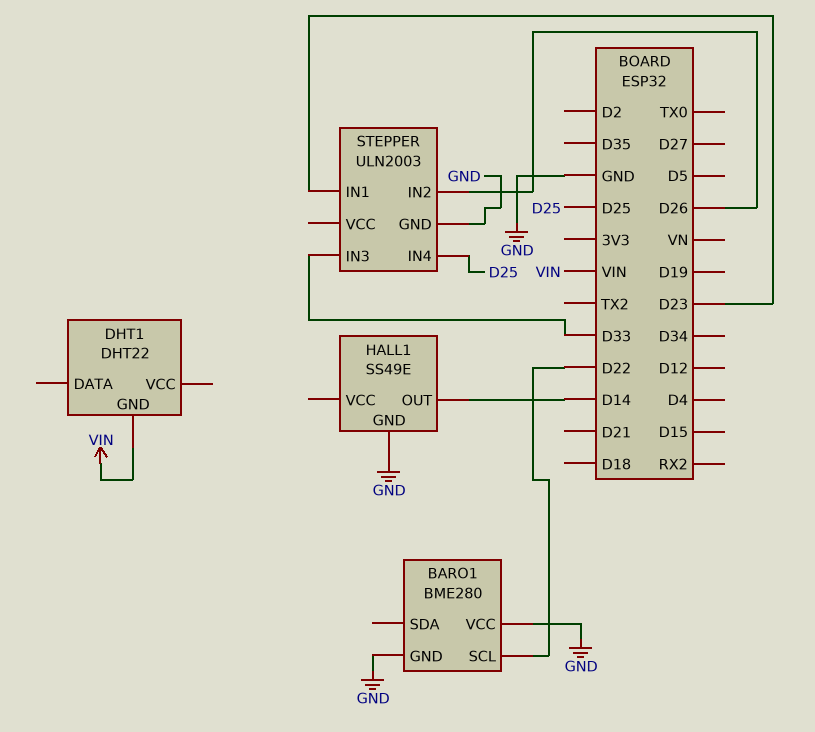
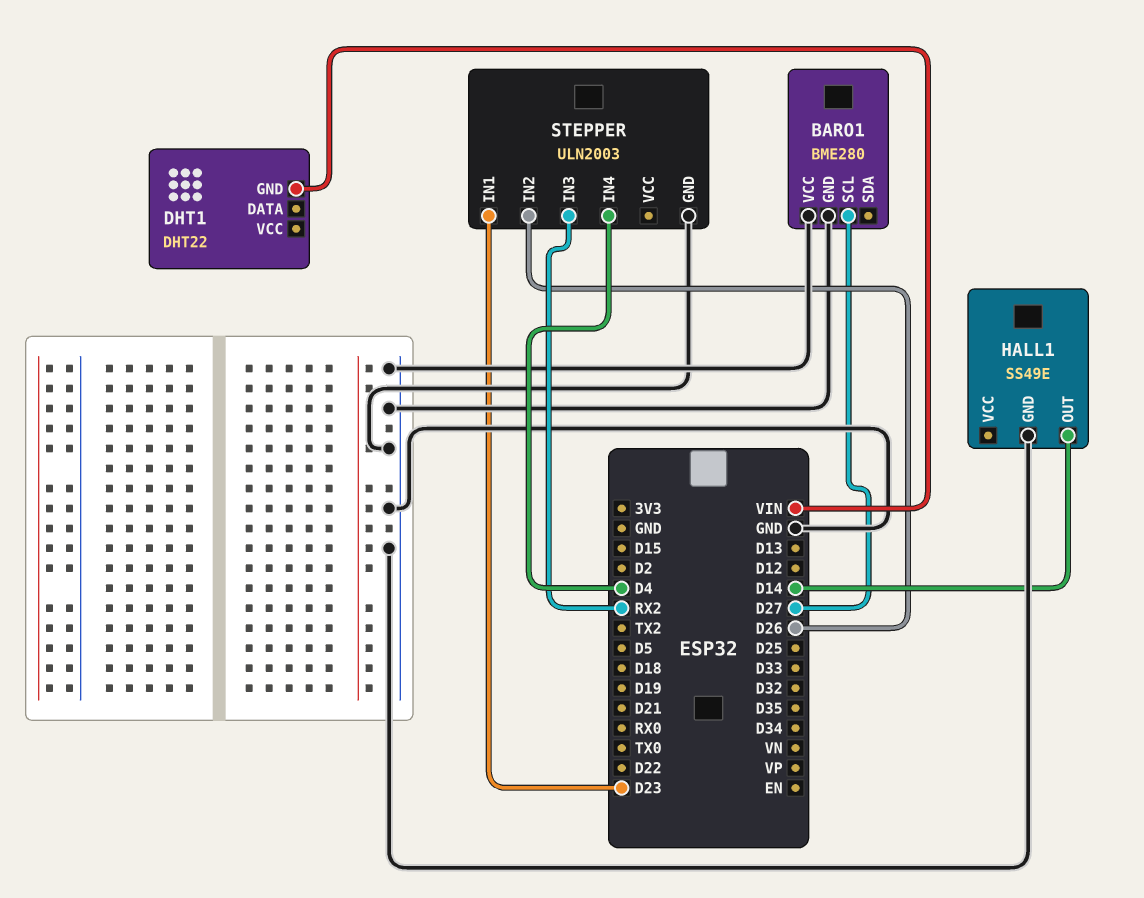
BARO1 pin SCL: D22 -> D27
STEPPER pin IN3: D33 -> RX2
STEPPER pin IN4: D25 -> D4

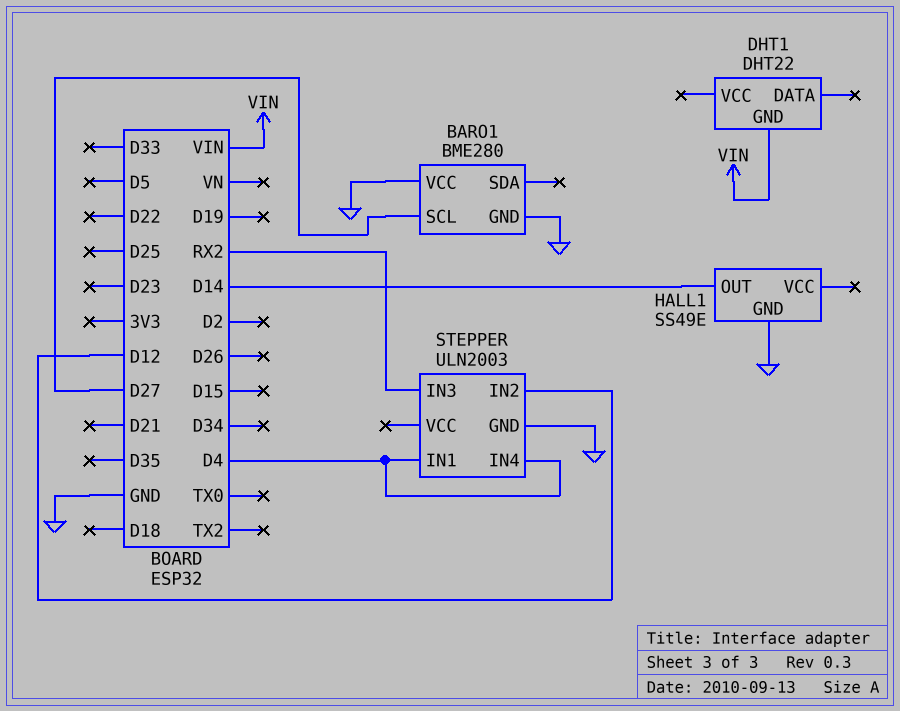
STEPPER pin IN1: D23 -> D4
STEPPER pin IN2: D26 -> D12

